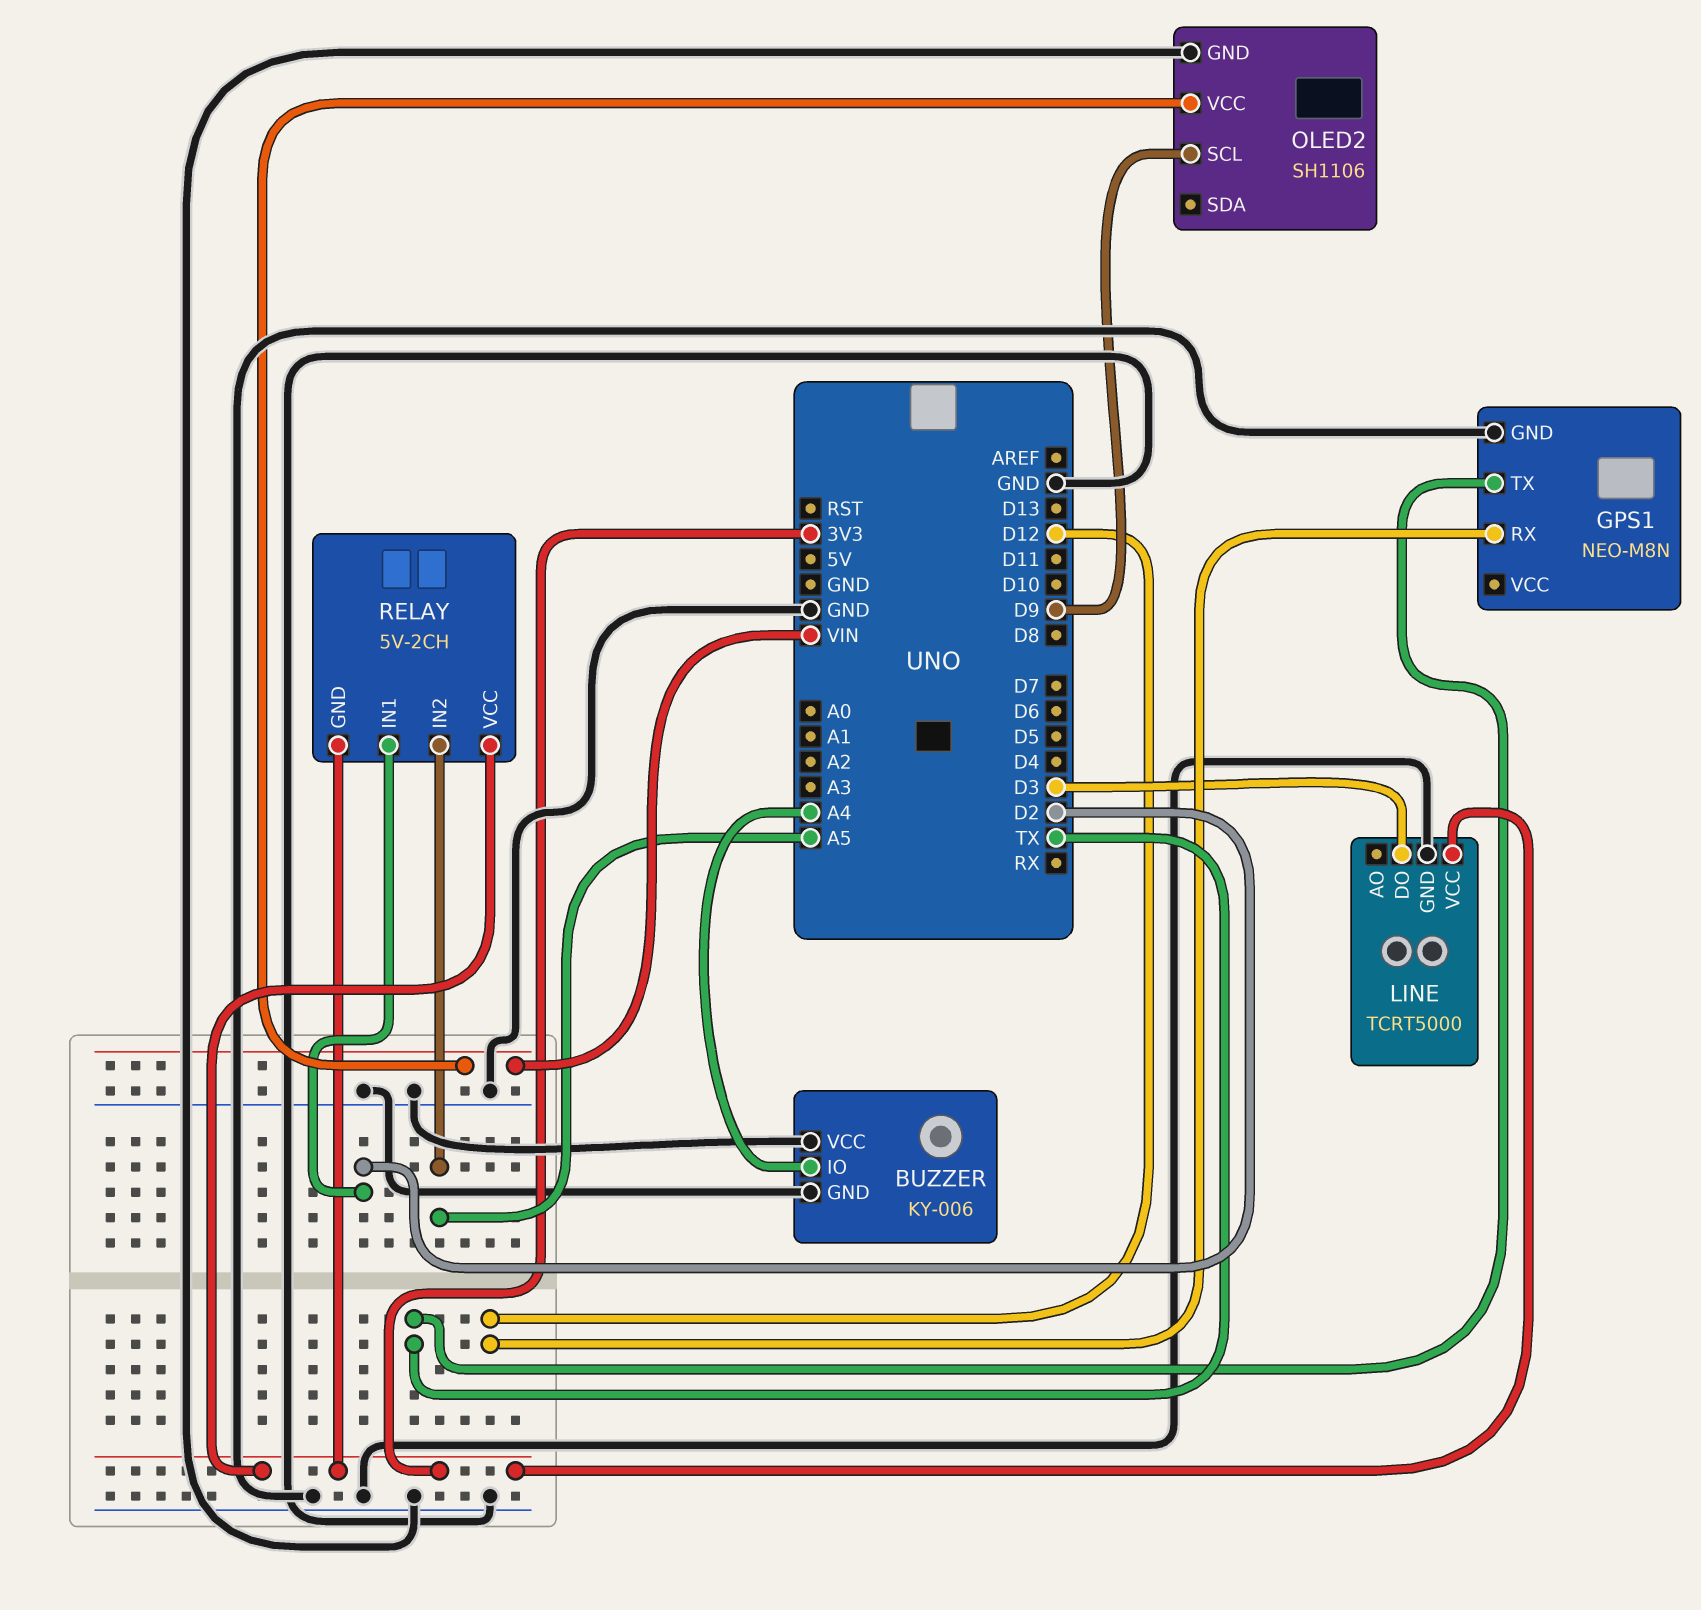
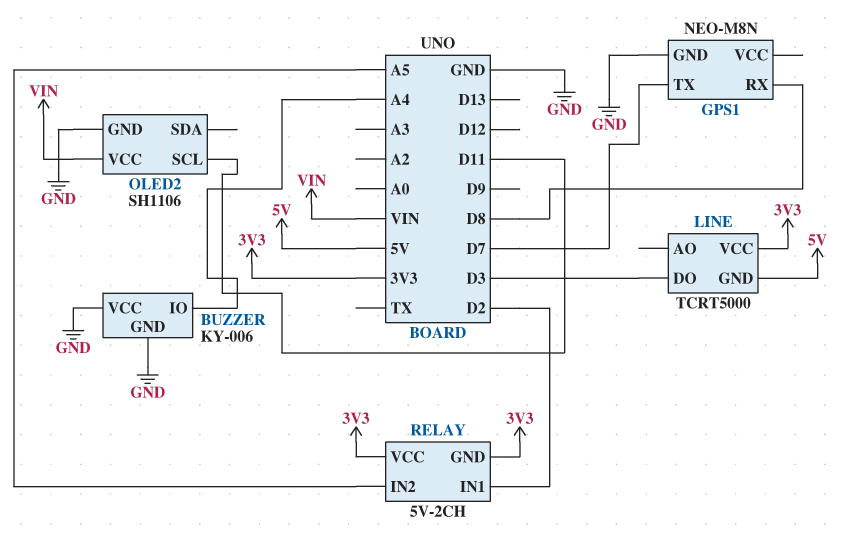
GPS1 pin RX: D12 -> D8
GPS1 pin TX: TX -> D7
LINE pin GND: GND -> 5V
OLED2 pin SCL: D9 -> D11

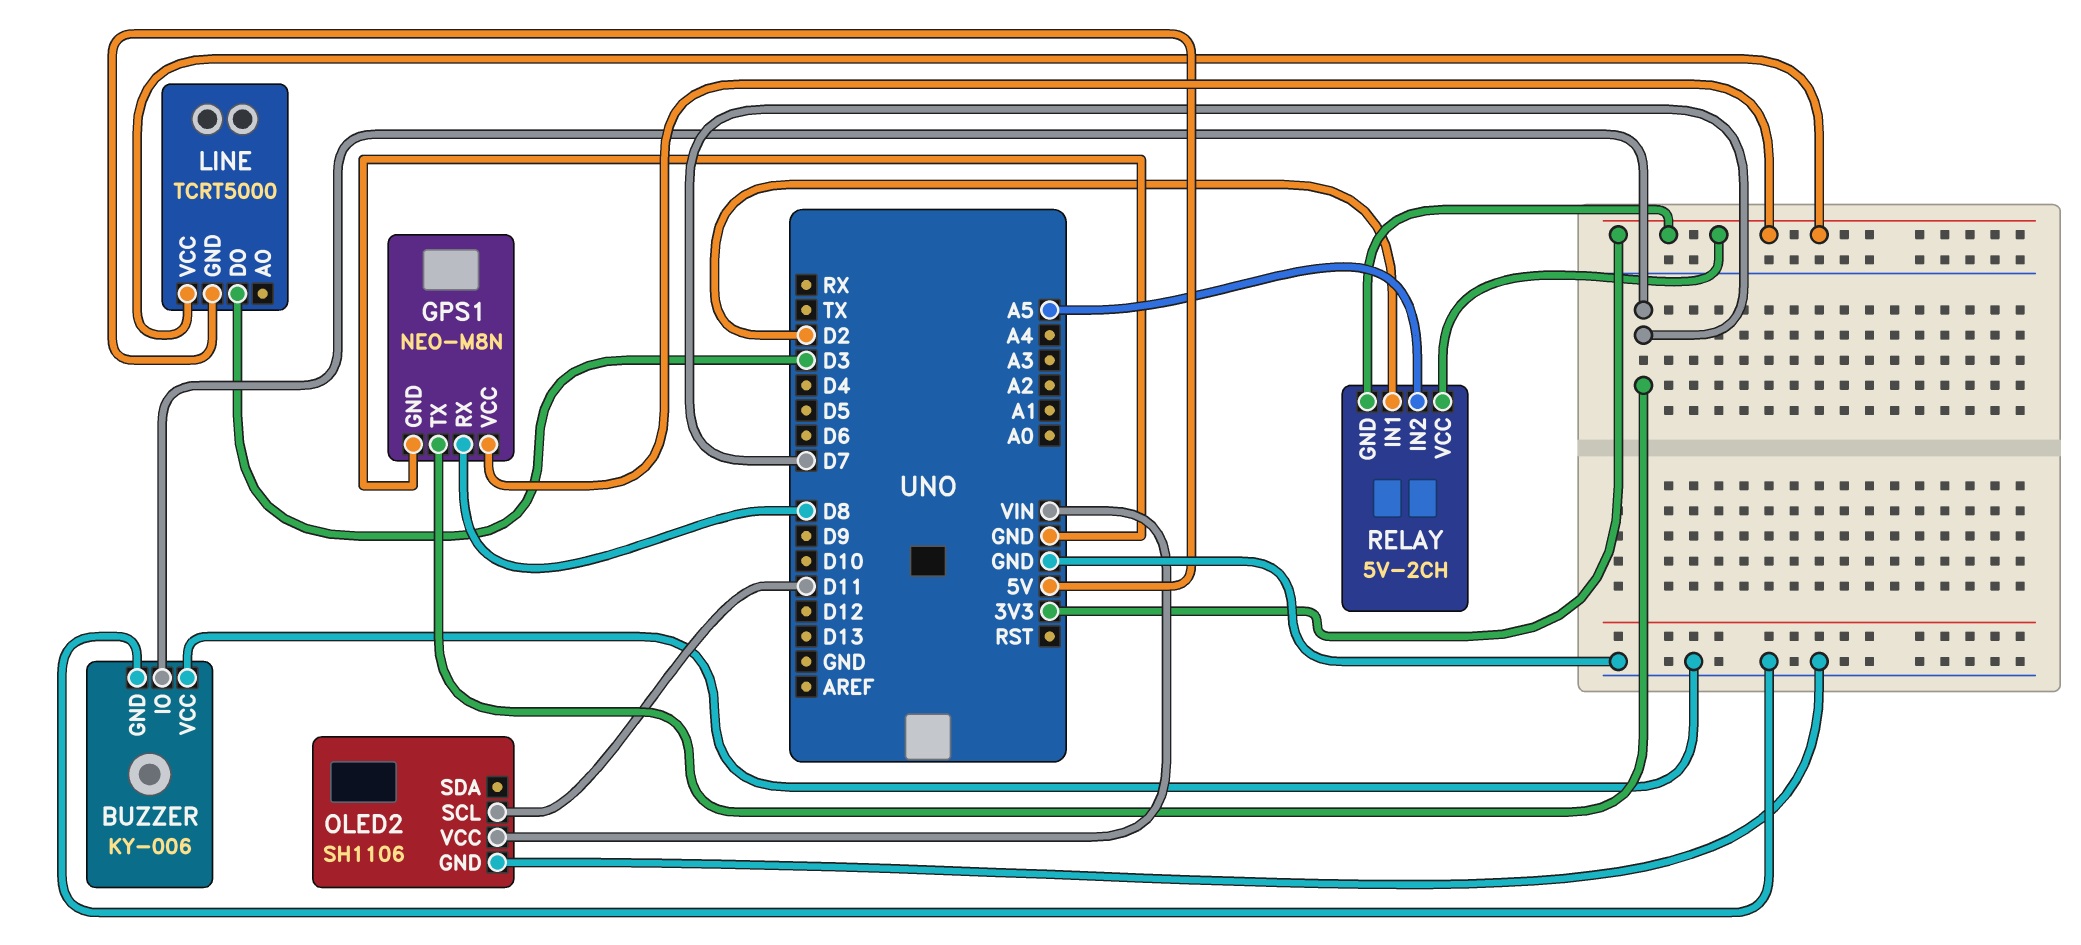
BUZZER pin IO: A4 -> D7
GPS1 pin VCC: none -> 3V3

